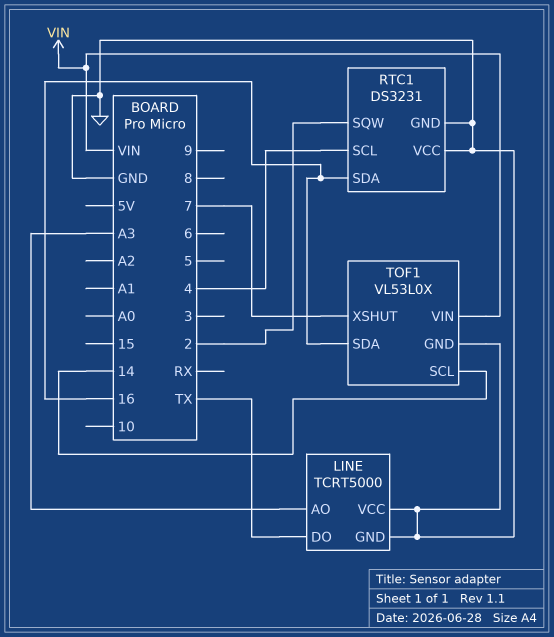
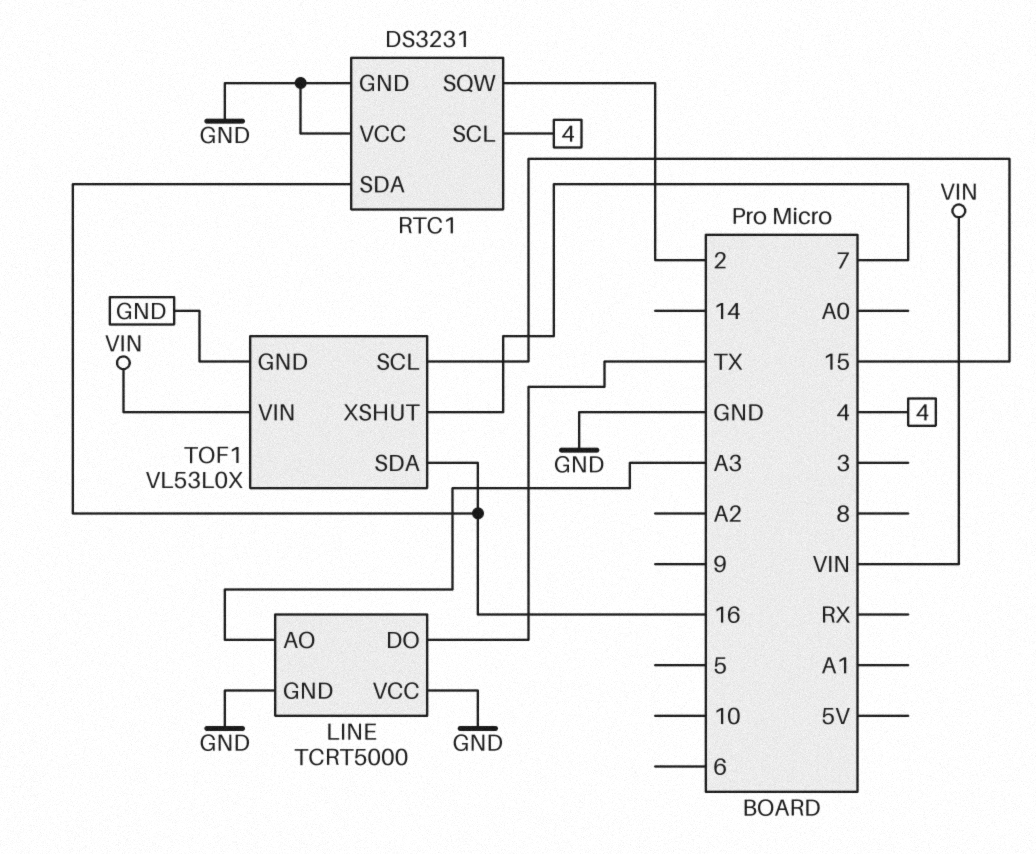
TOF1 pin SCL: 14 -> 15

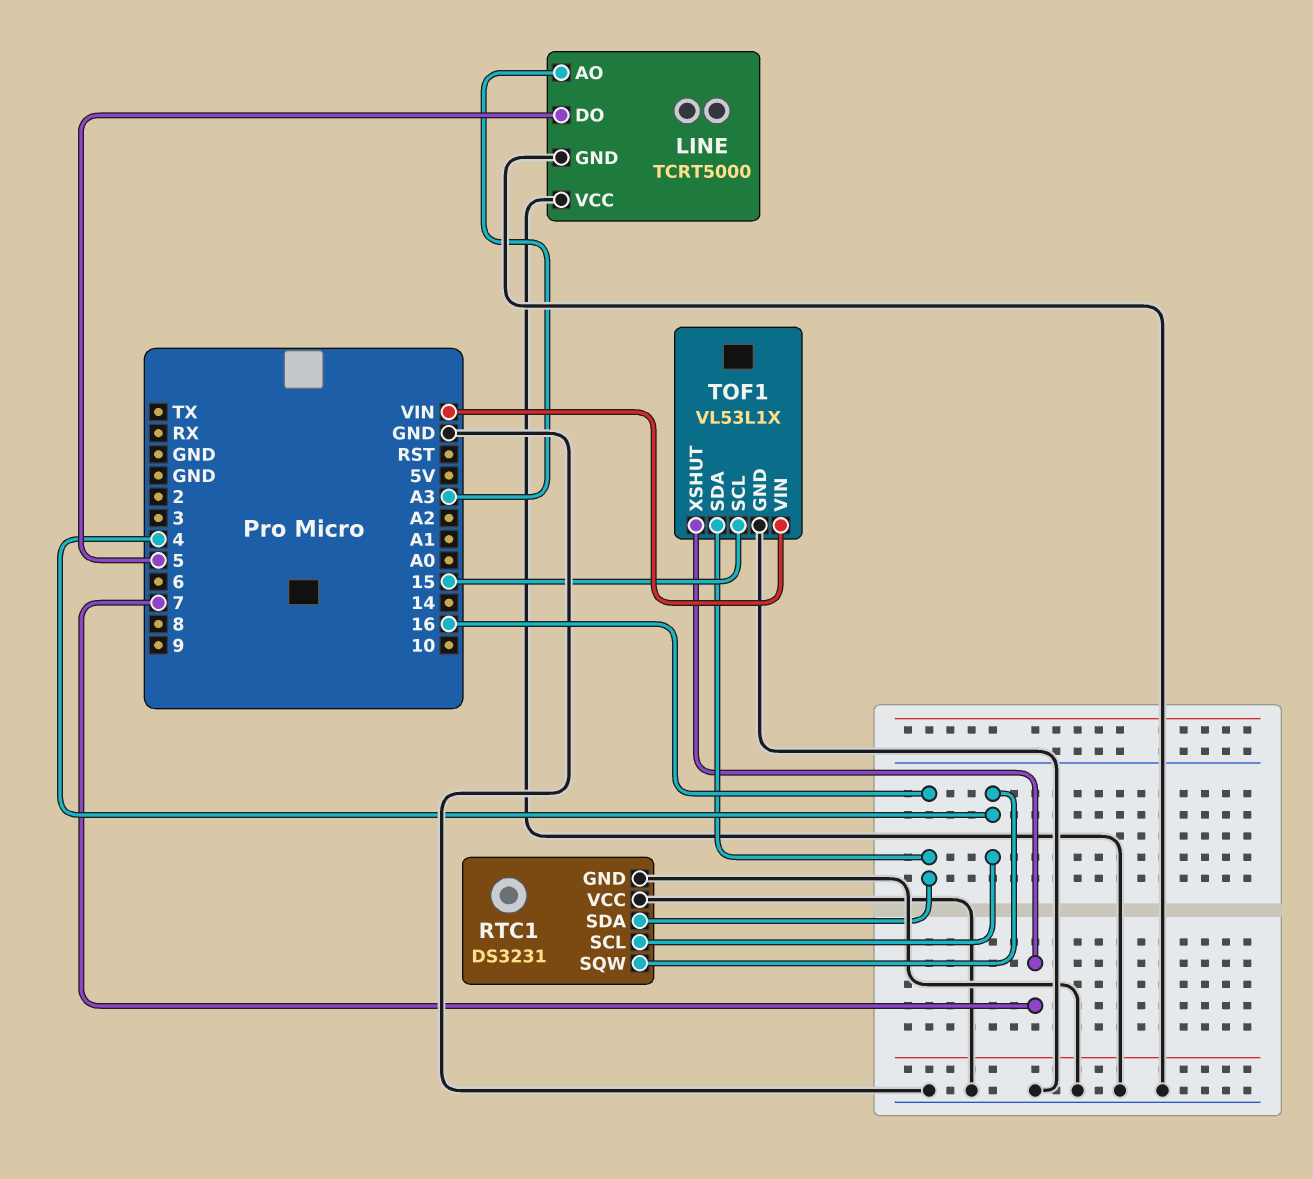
LINE pin DO: TX -> 5
RTC1 pin SQW: 2 -> 4
TOF1: VL53L0X -> VL53L1X

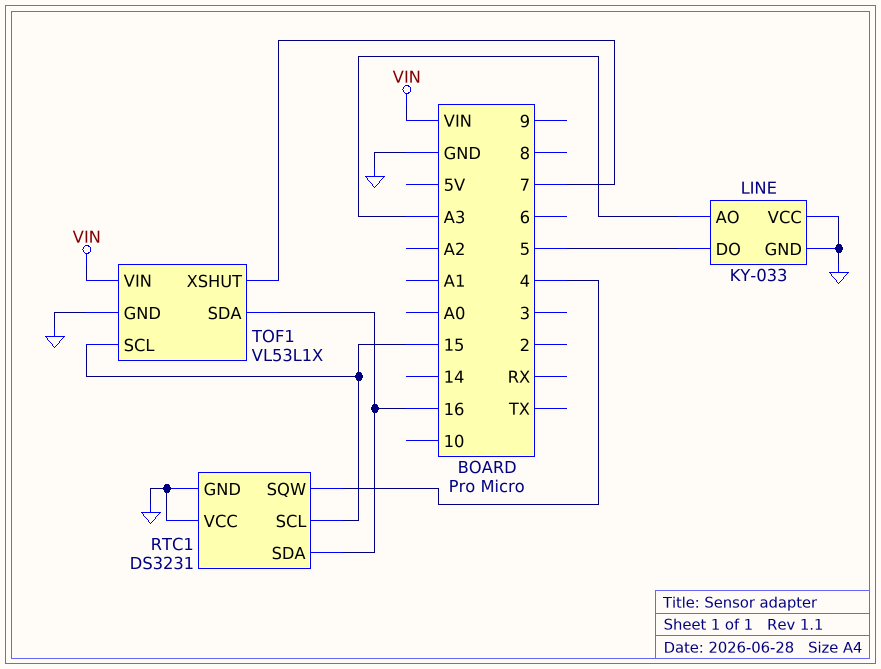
LINE: TCRT5000 -> KY-033
RTC1 pin SCL: 4 -> 15

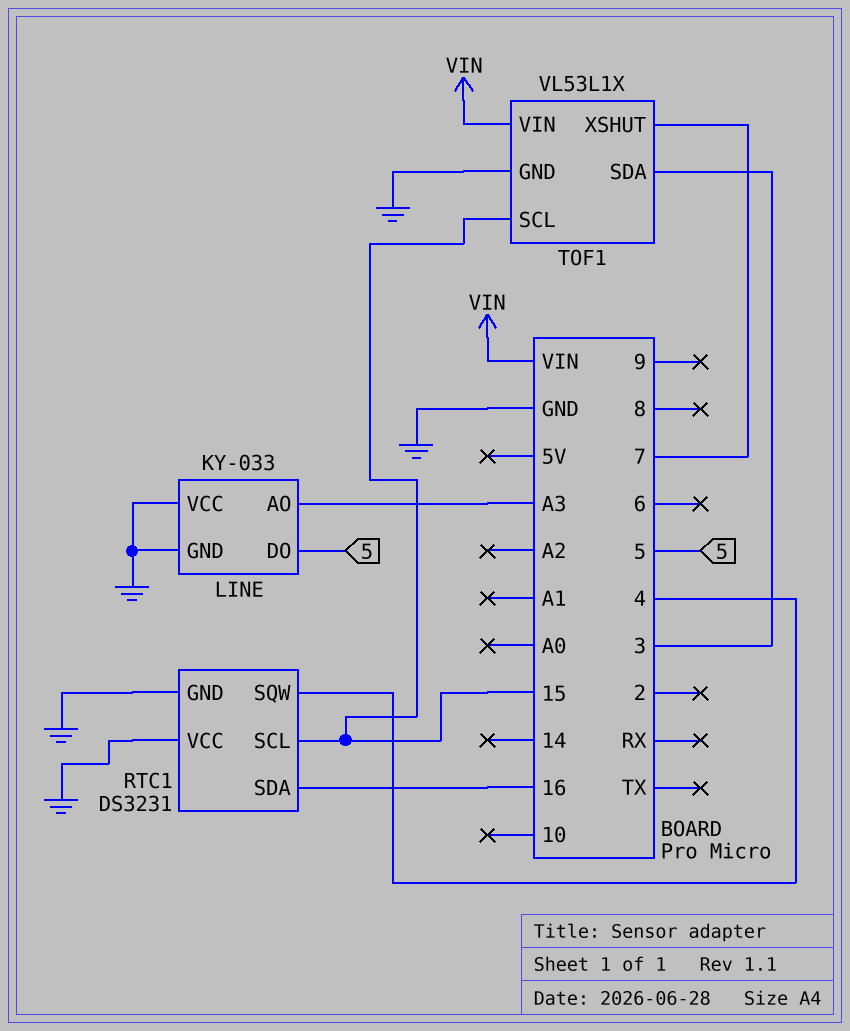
TOF1 pin SDA: 16 -> 3

